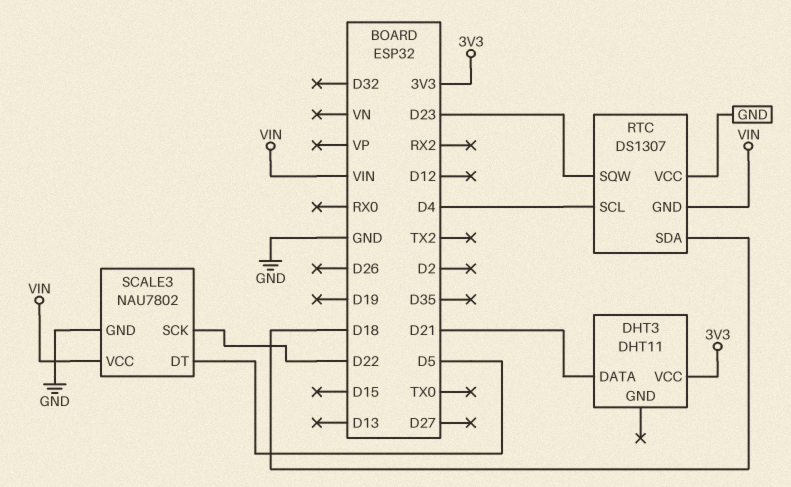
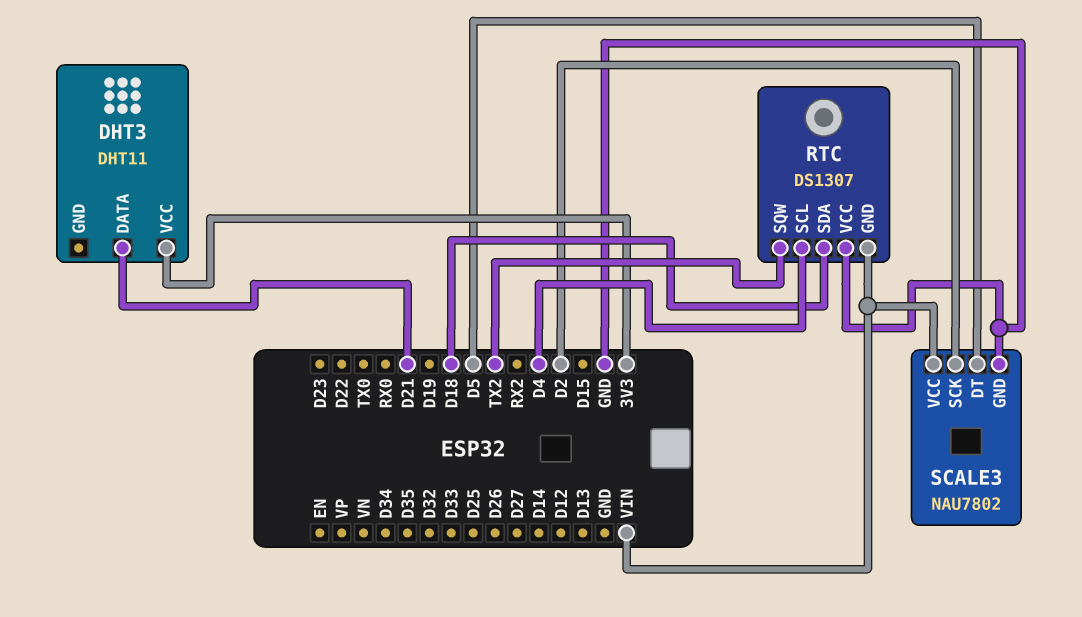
RTC pin SQW: D23 -> TX2
SCALE3 pin SCK: D22 -> D2

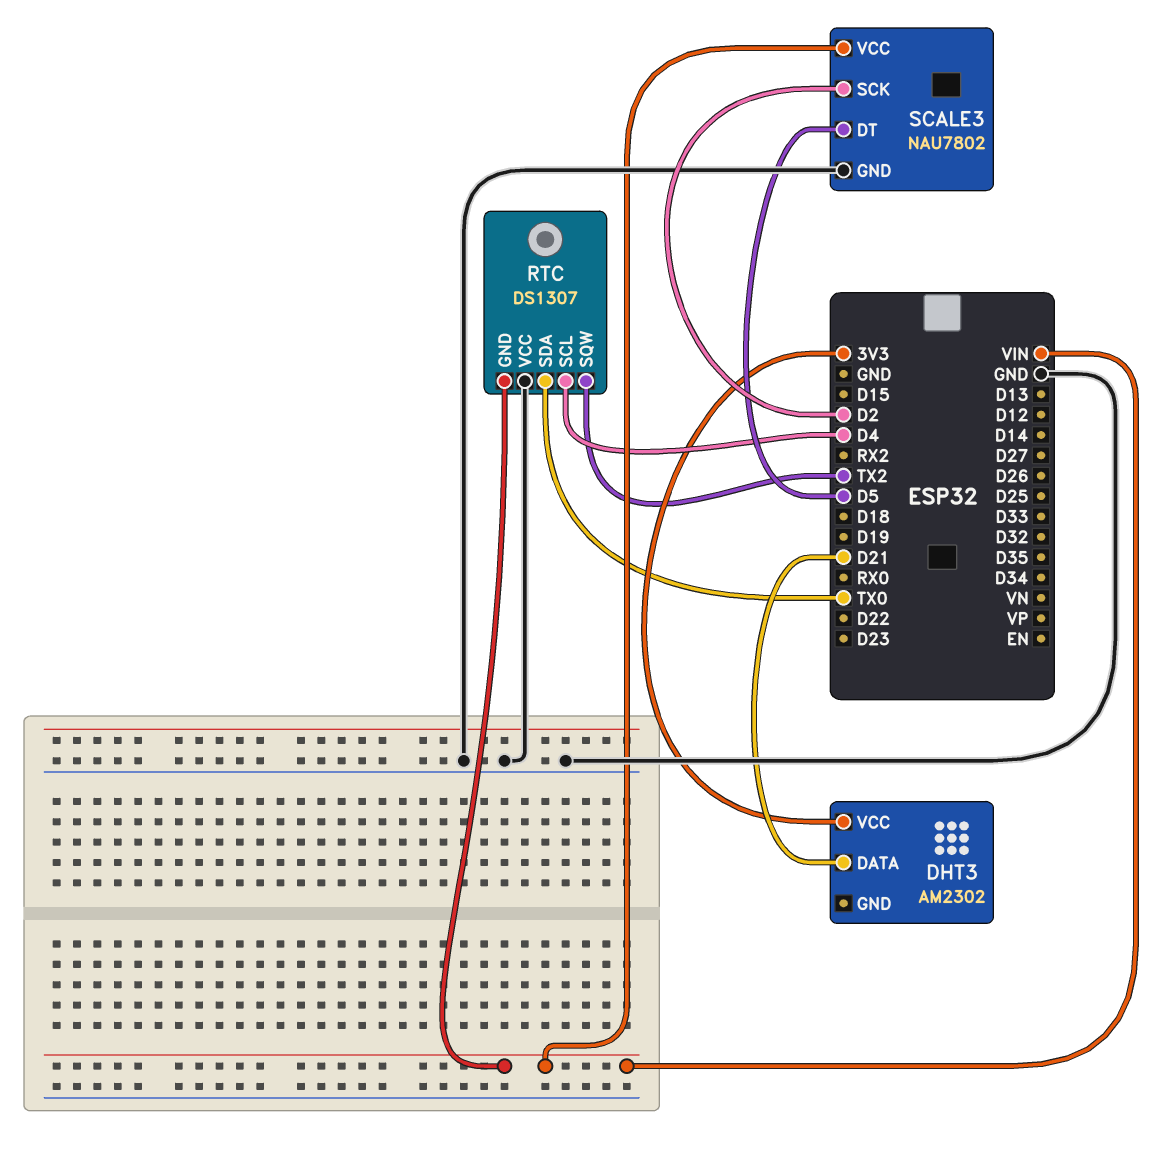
DHT3: DHT11 -> AM2302
RTC pin SDA: D18 -> TX0

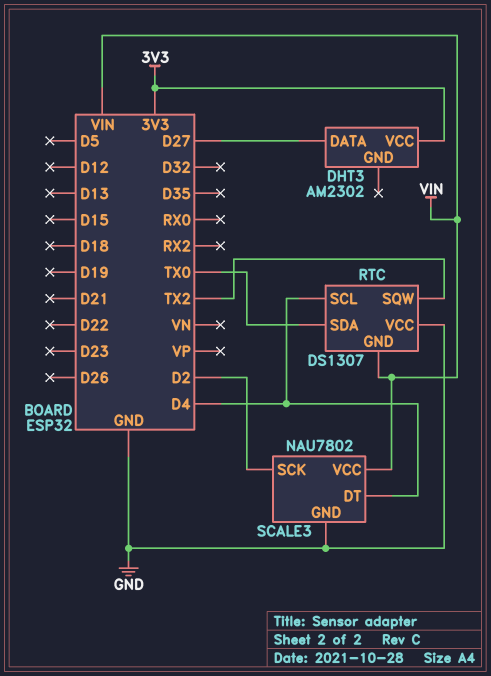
DHT3 pin DATA: D21 -> D27
SCALE3 pin DT: D5 -> D4

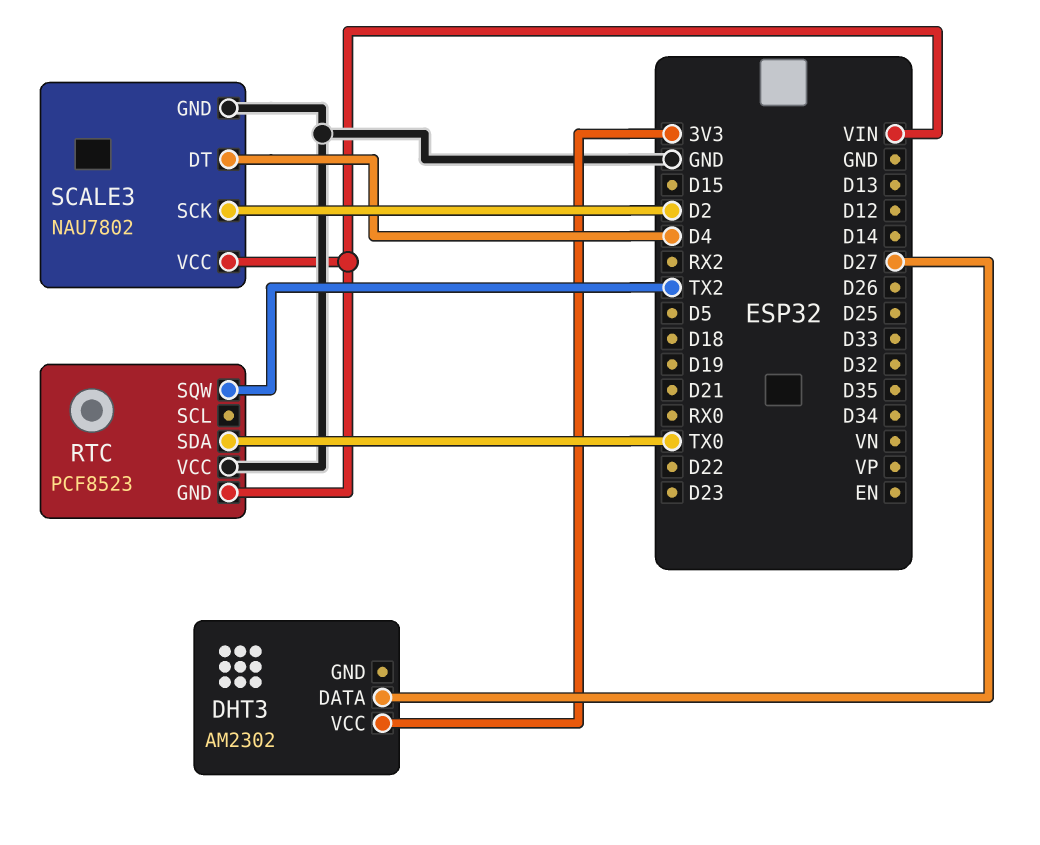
RTC: DS1307 -> PCF8523
RTC pin SCL: D4 -> none

